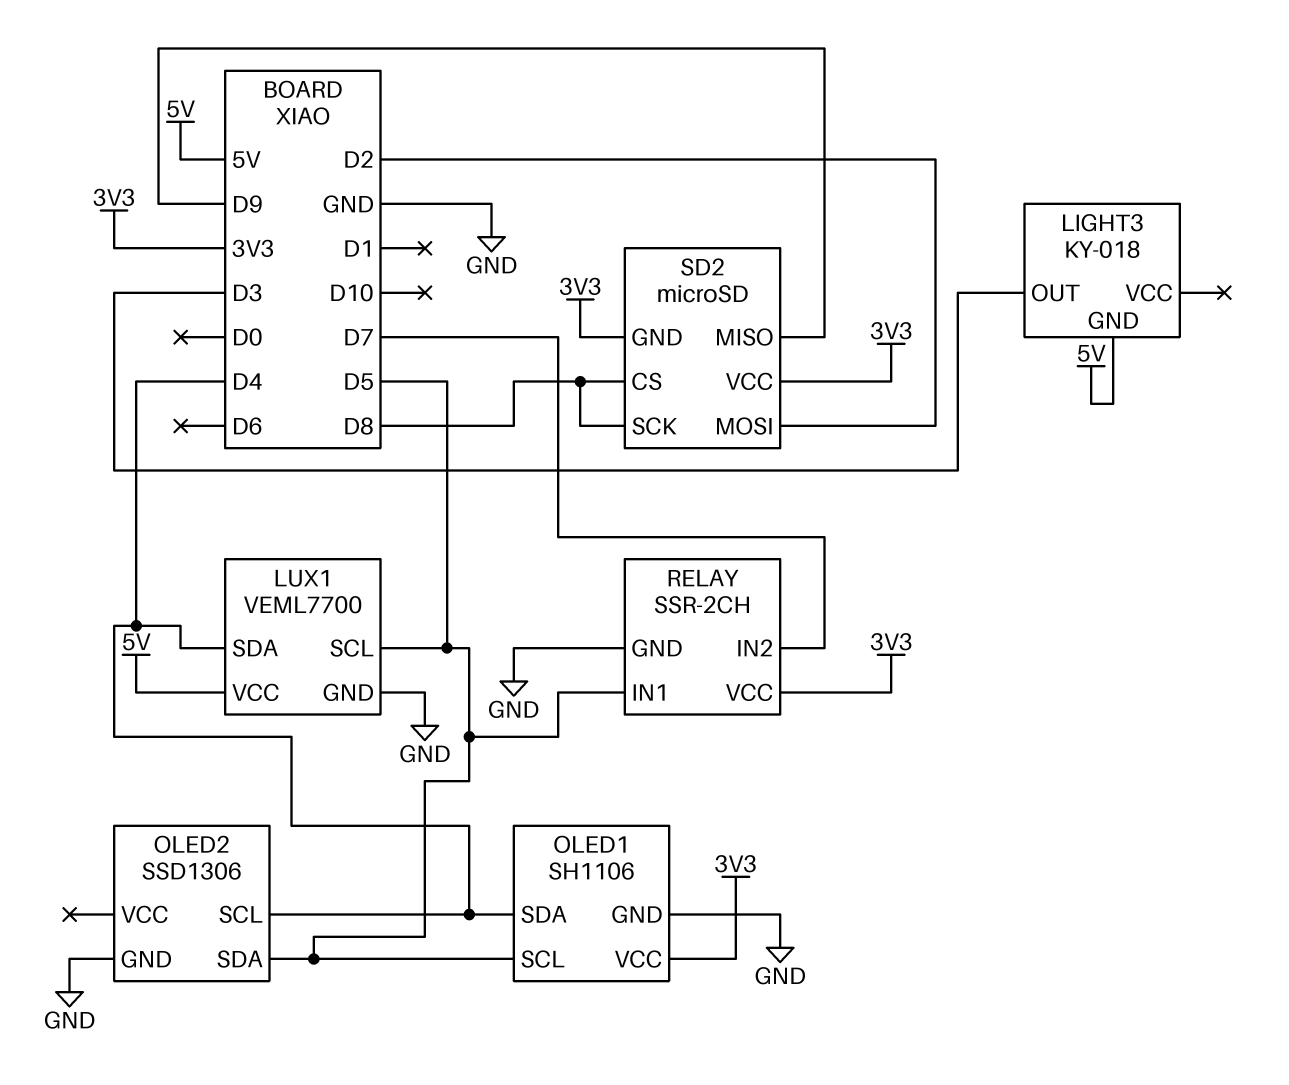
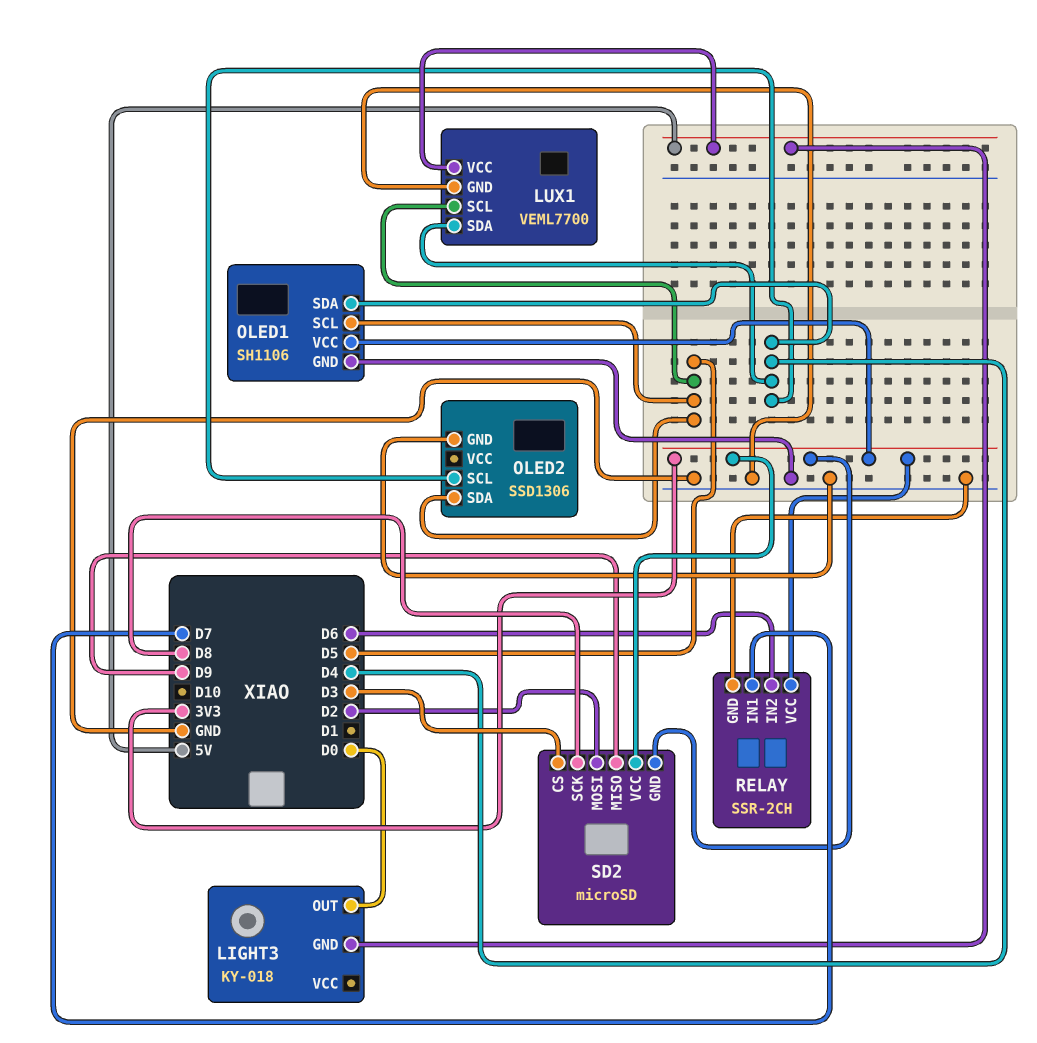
LIGHT3 pin OUT: D3 -> D0
RELAY pin IN1: D5 -> D7
RELAY pin IN2: D7 -> D6
SD2 pin CS: D8 -> D3

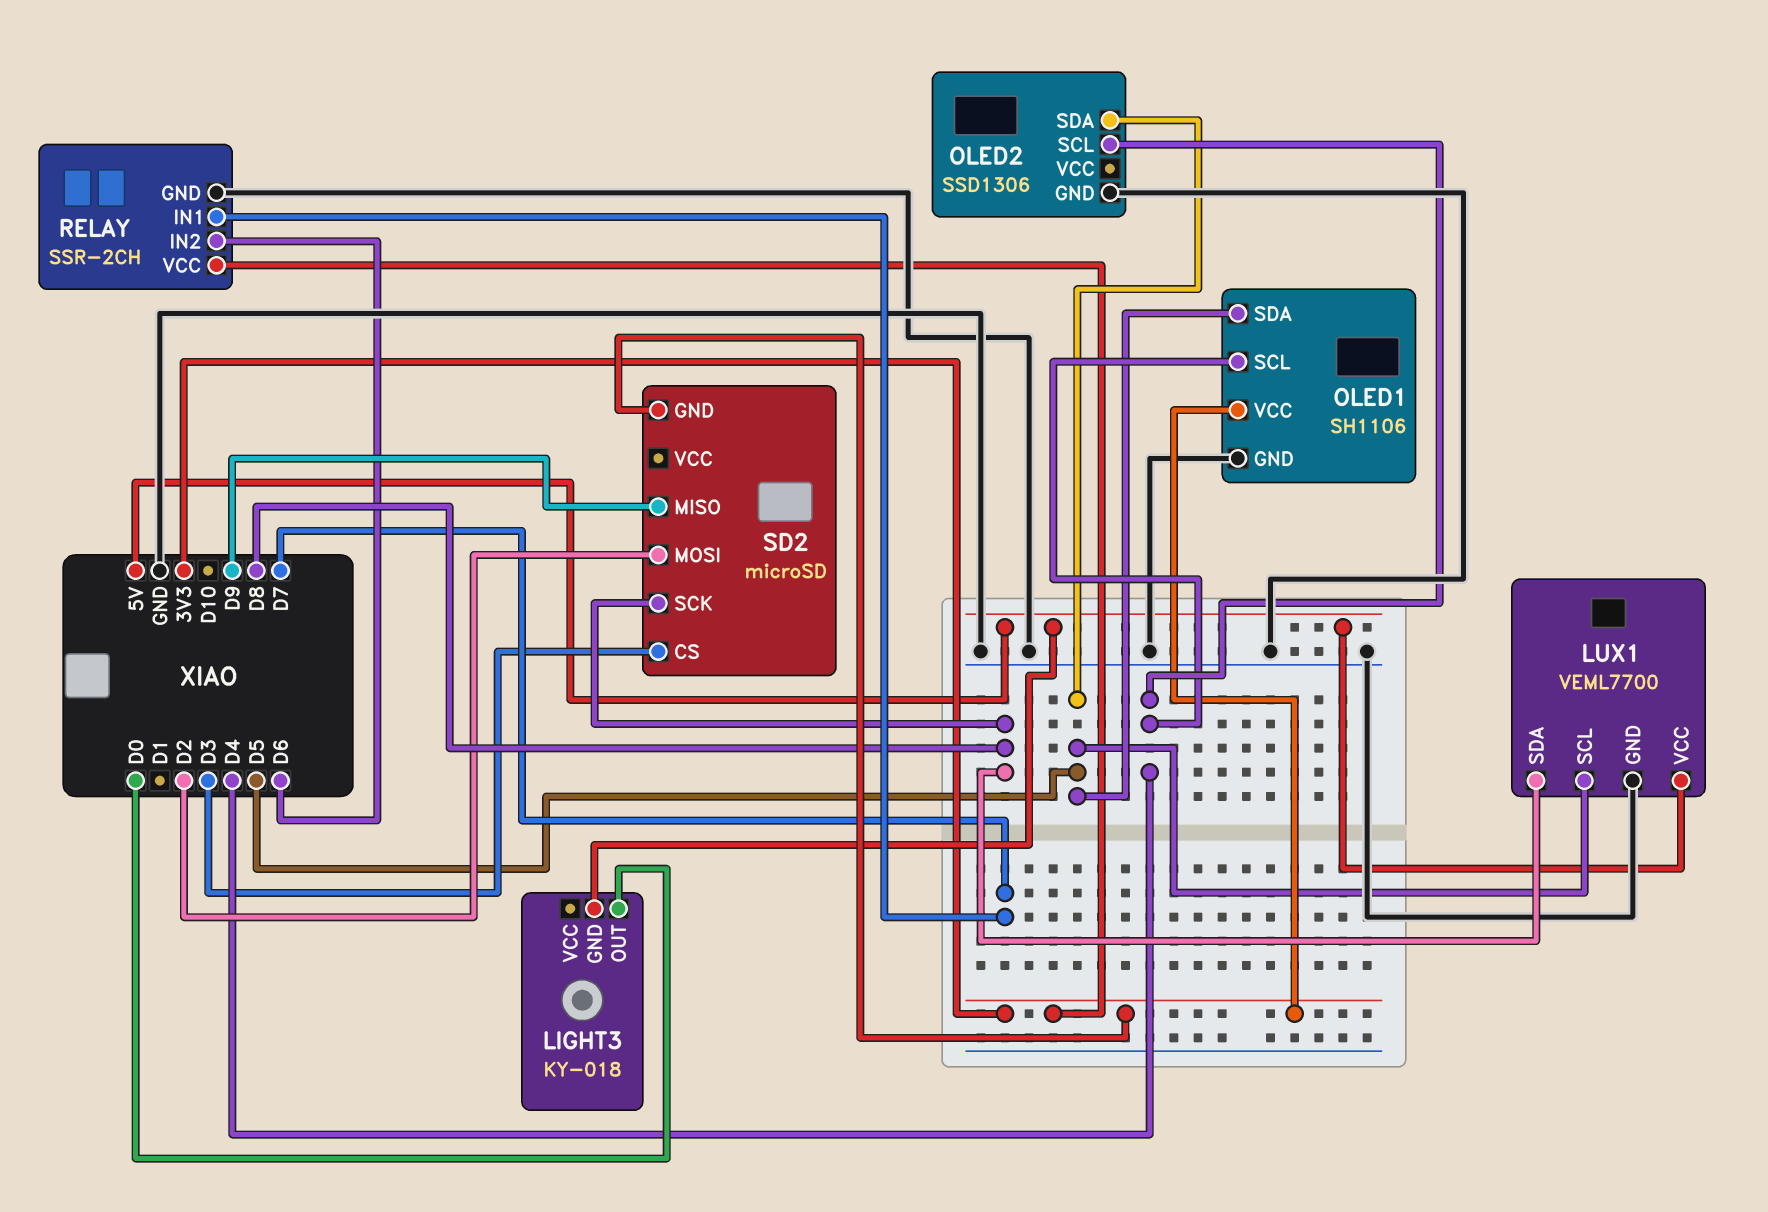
LUX1 pin SDA: D4 -> D8
OLED1 pin SCL: D5 -> D4
OLED1 pin SDA: D4 -> D5
SD2 pin VCC: 3V3 -> none

